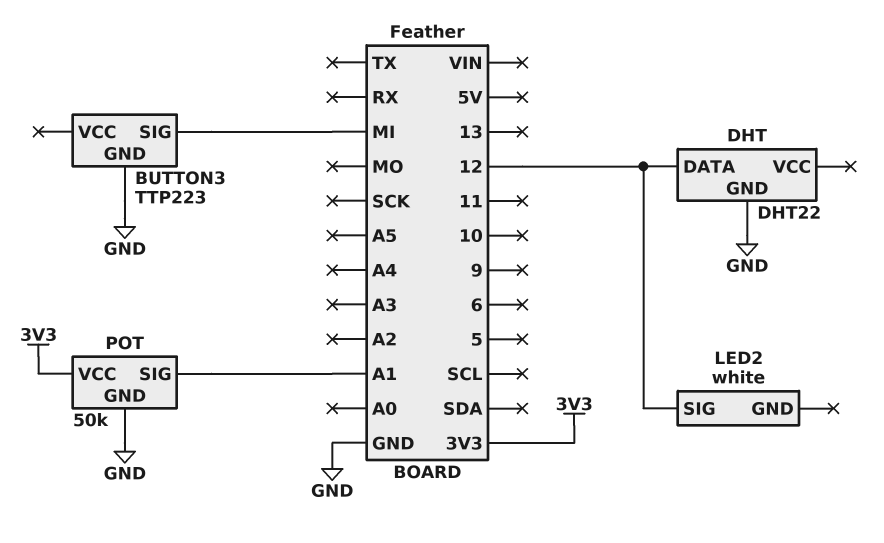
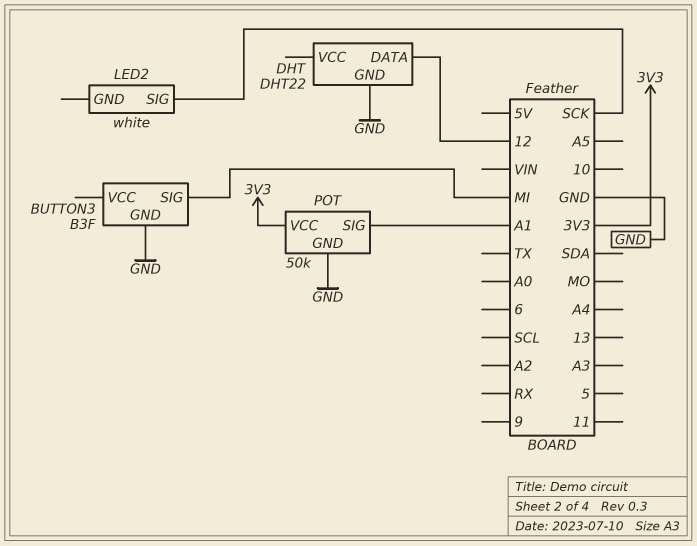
BUTTON3: TTP223 -> B3F
LED2 pin SIG: 12 -> SCK

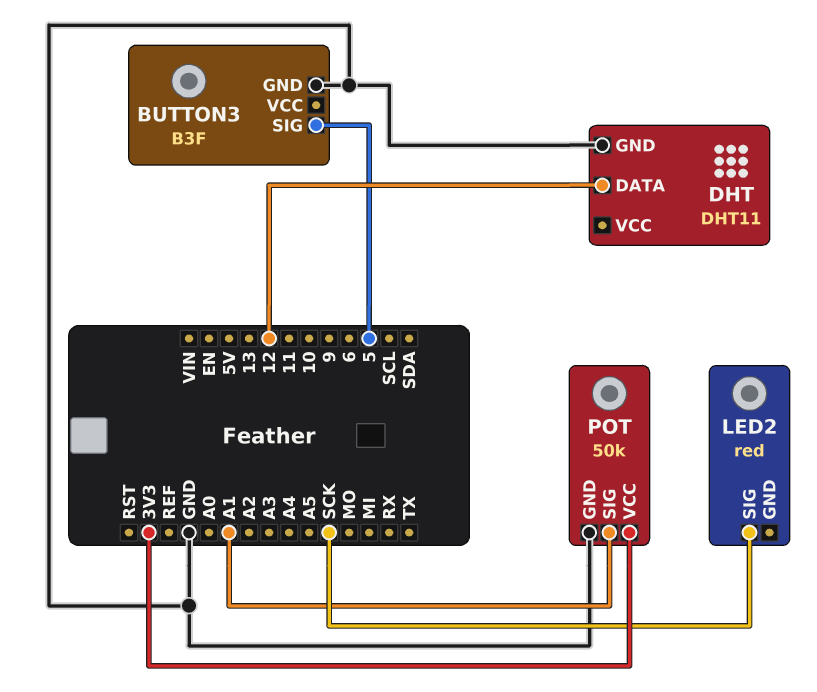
BUTTON3 pin SIG: MI -> 5
DHT: DHT22 -> DHT11
LED2: white -> red

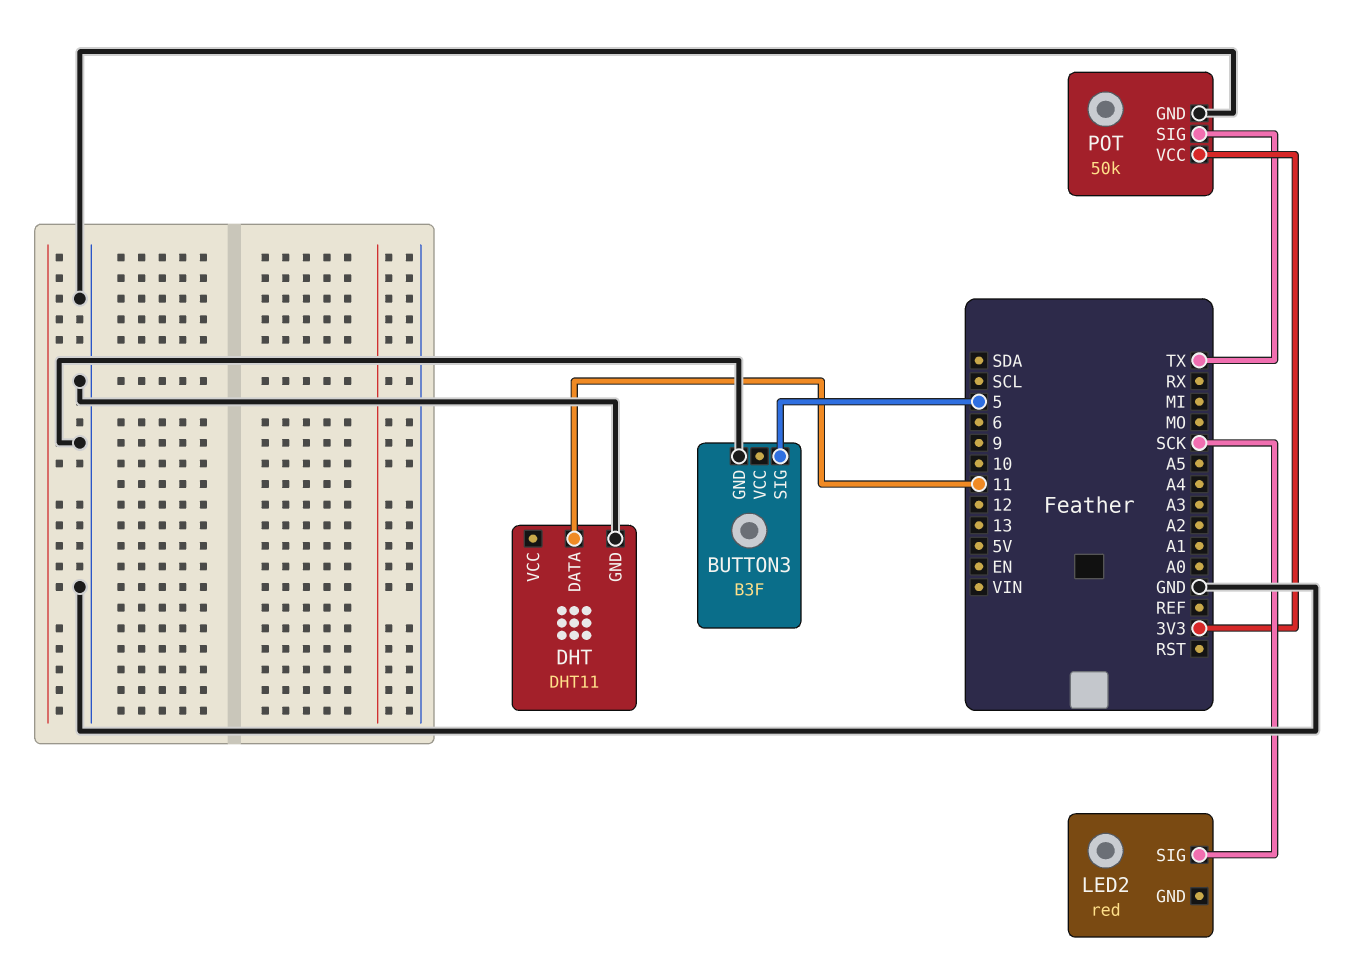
DHT pin DATA: 12 -> 11
POT pin SIG: A1 -> TX

